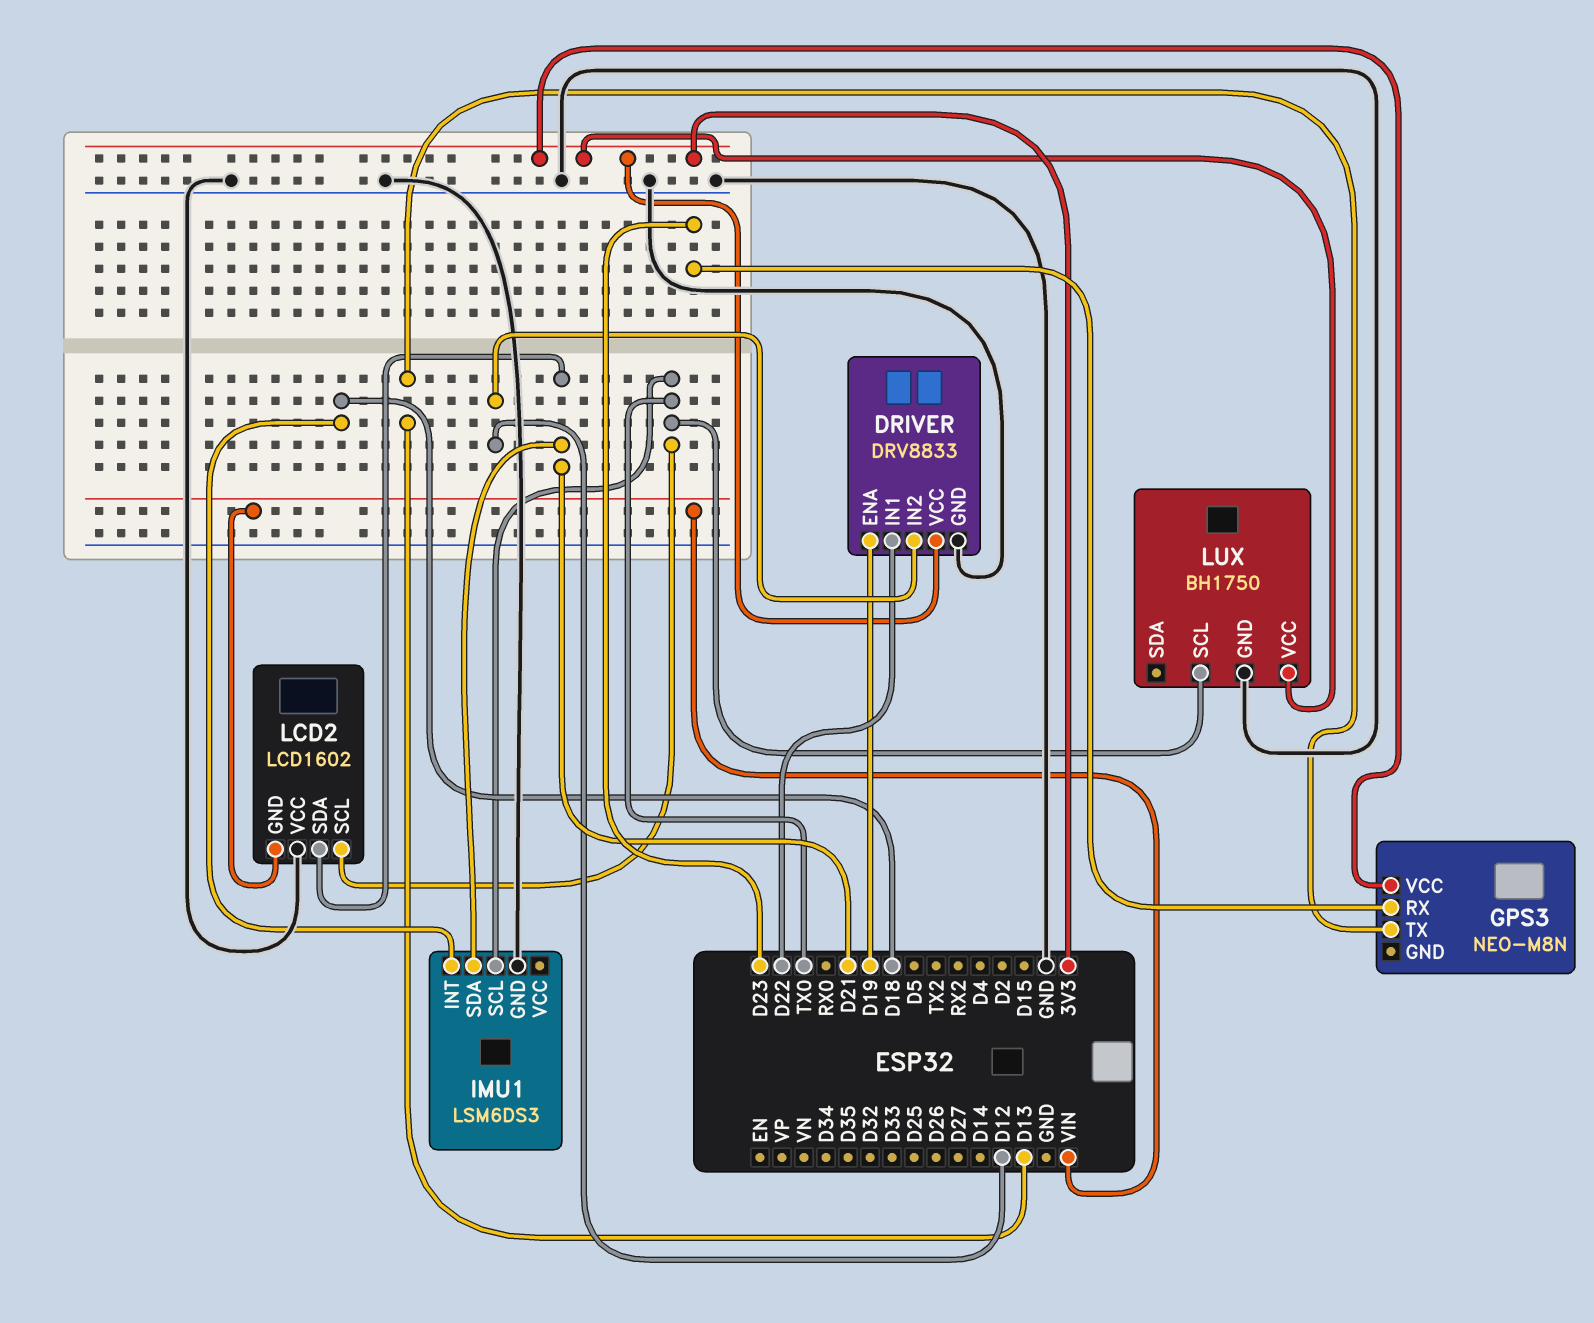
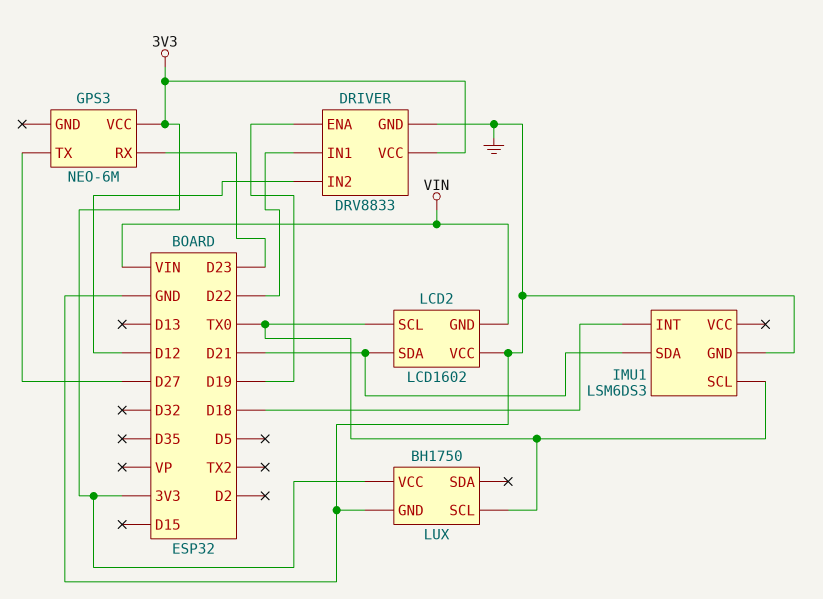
GPS3: NEO-M8N -> NEO-6M
GPS3 pin TX: D13 -> D27

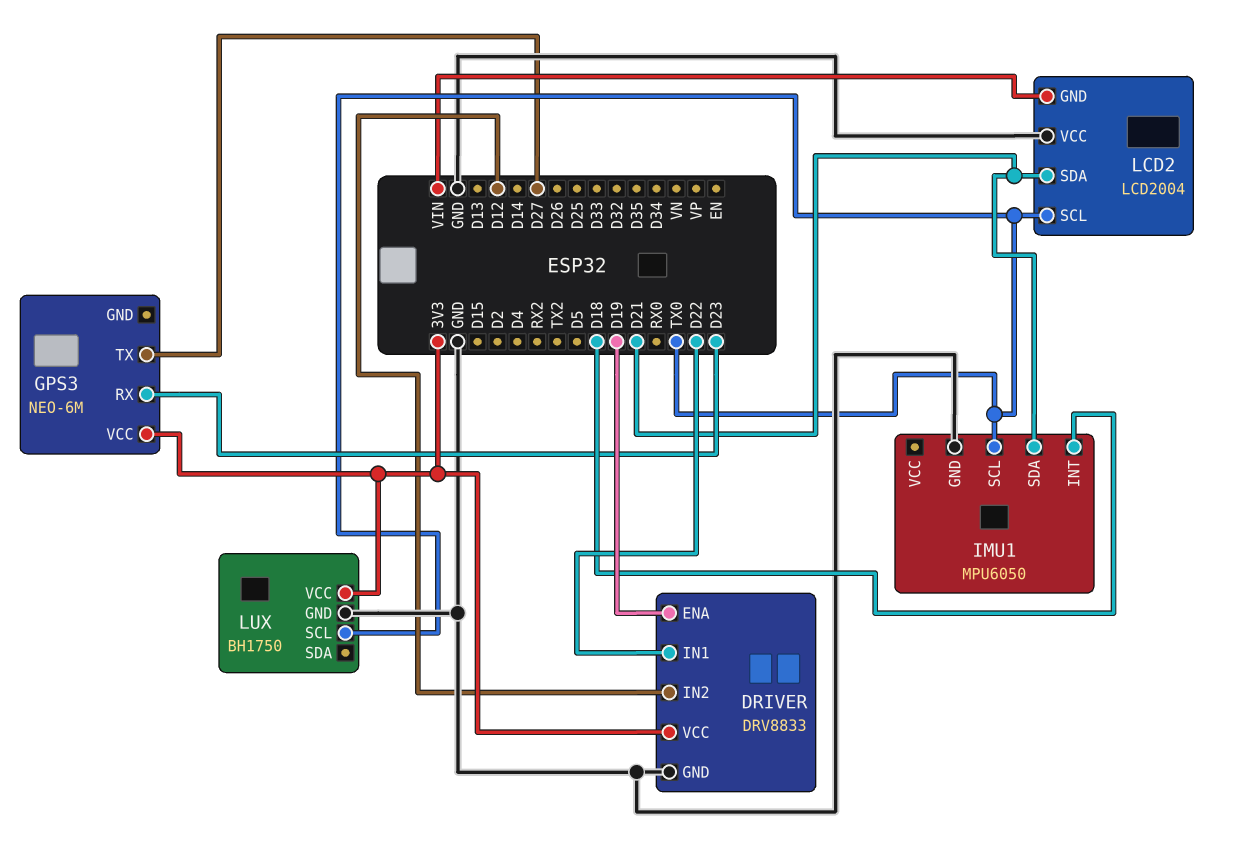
IMU1: LSM6DS3 -> MPU6050
LCD2: LCD1602 -> LCD2004

